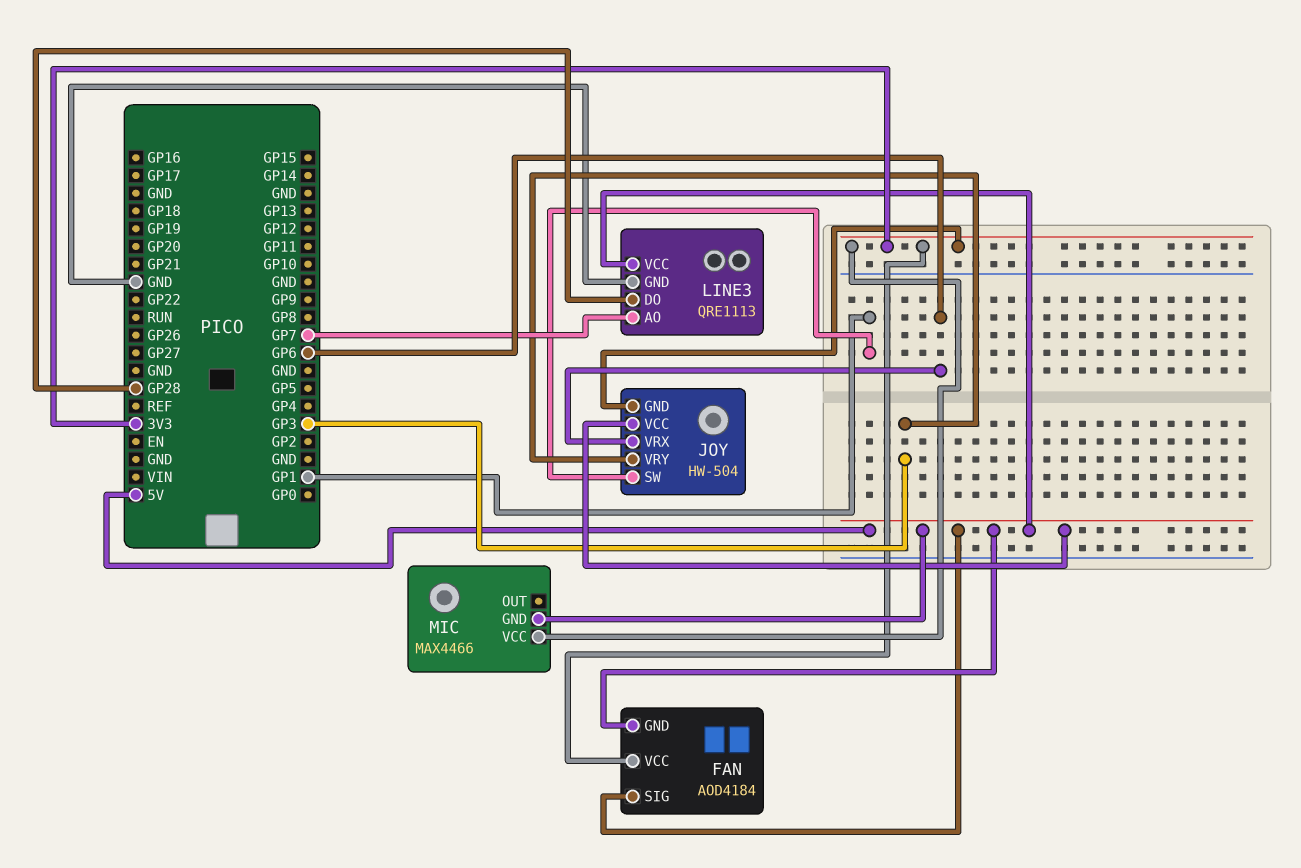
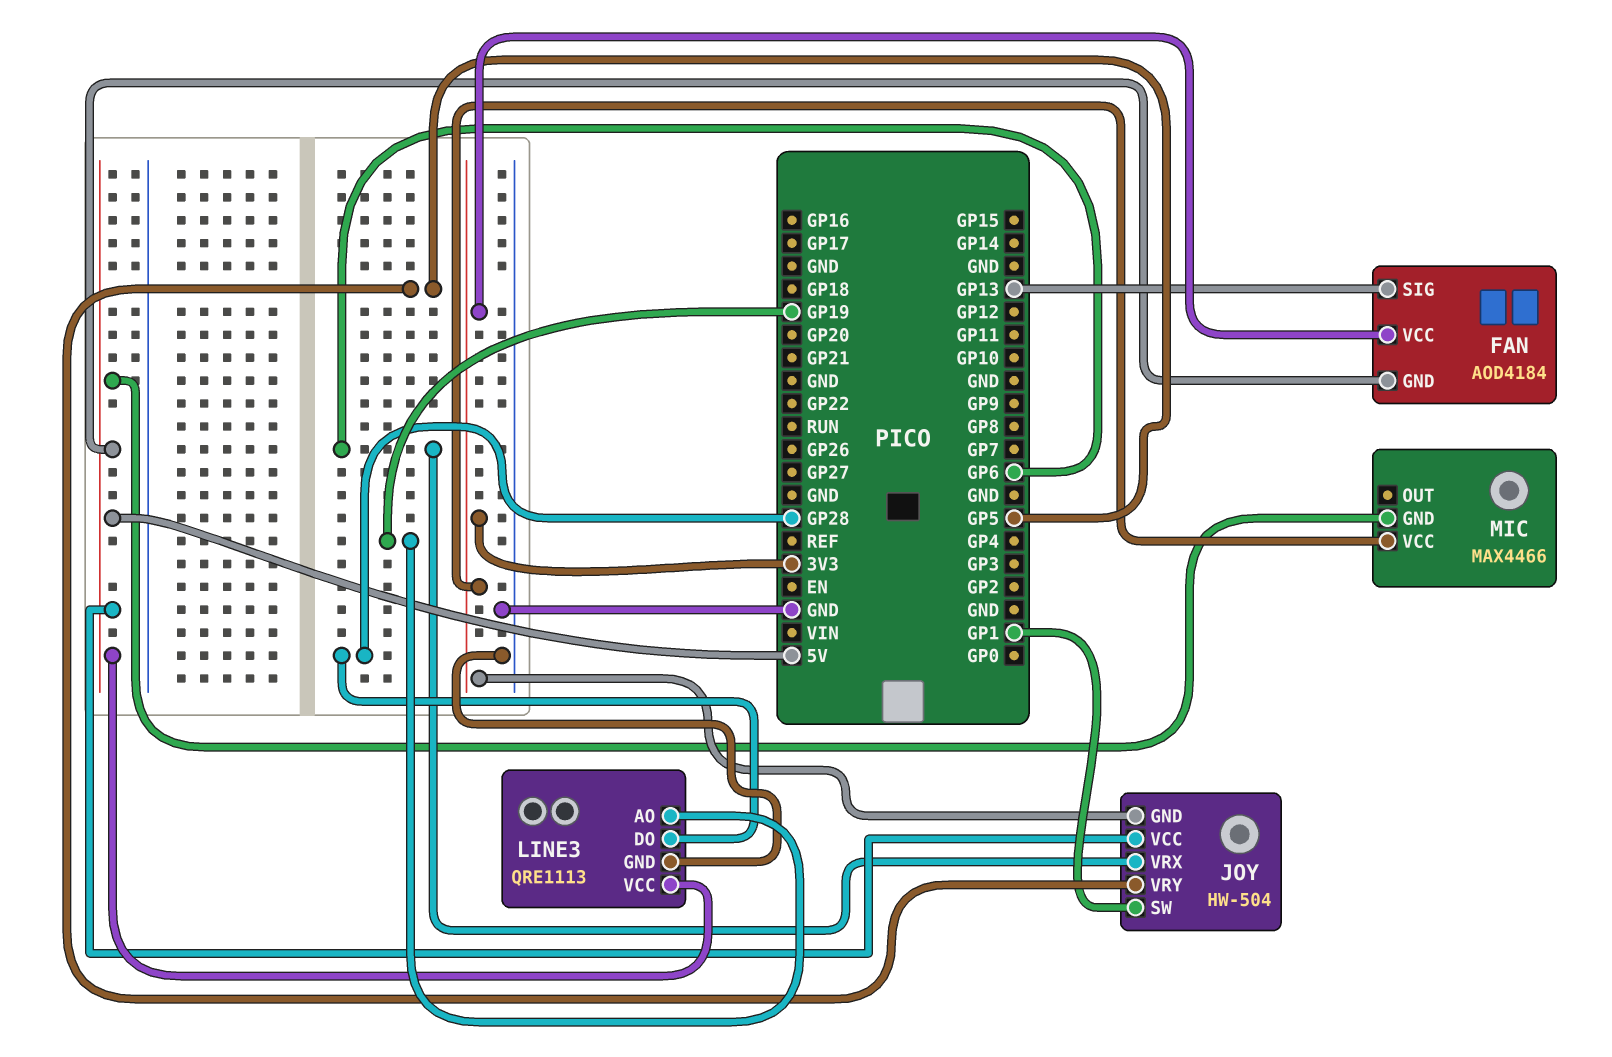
FAN pin SIG: 5V -> GP13
JOY pin VRY: GP3 -> GP5
LINE3 pin AO: GP7 -> GP19

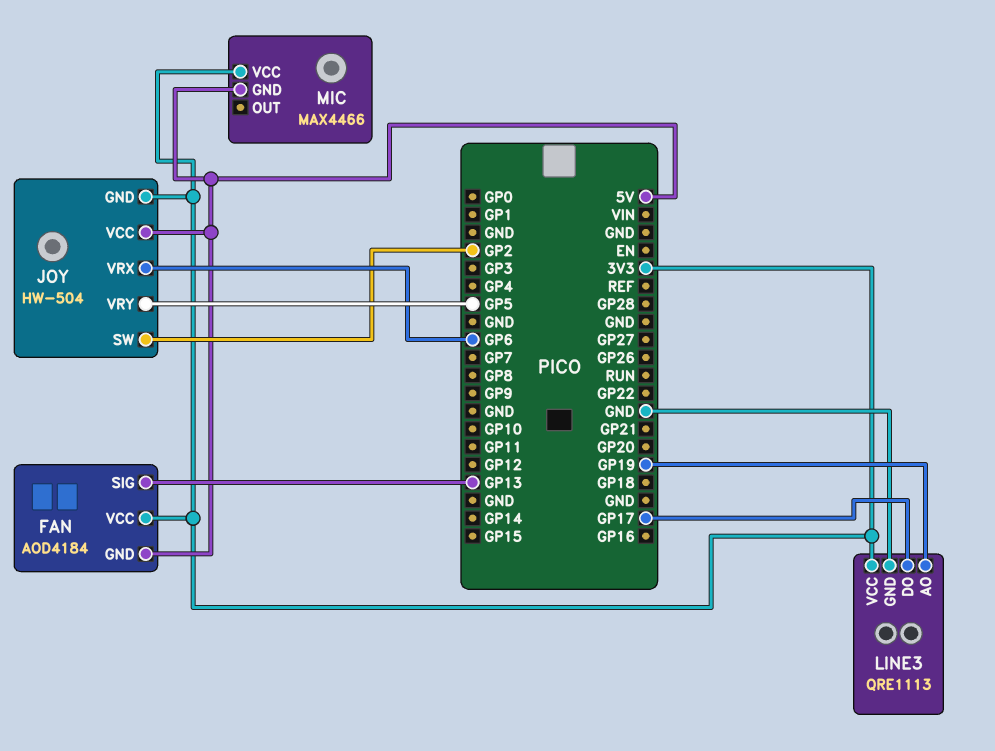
JOY pin SW: GP1 -> GP2
LINE3 pin DO: GP28 -> GP17
LINE3 pin VCC: 5V -> 3V3

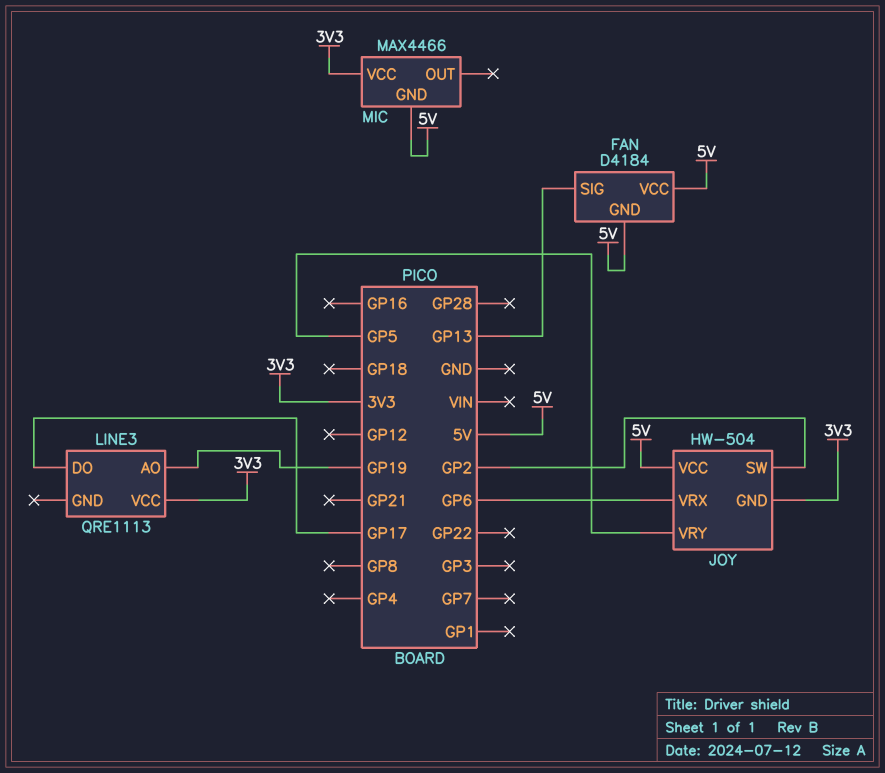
FAN: AOD4184 -> D4184
FAN pin VCC: 3V3 -> 5V
LINE3 pin GND: GND -> none

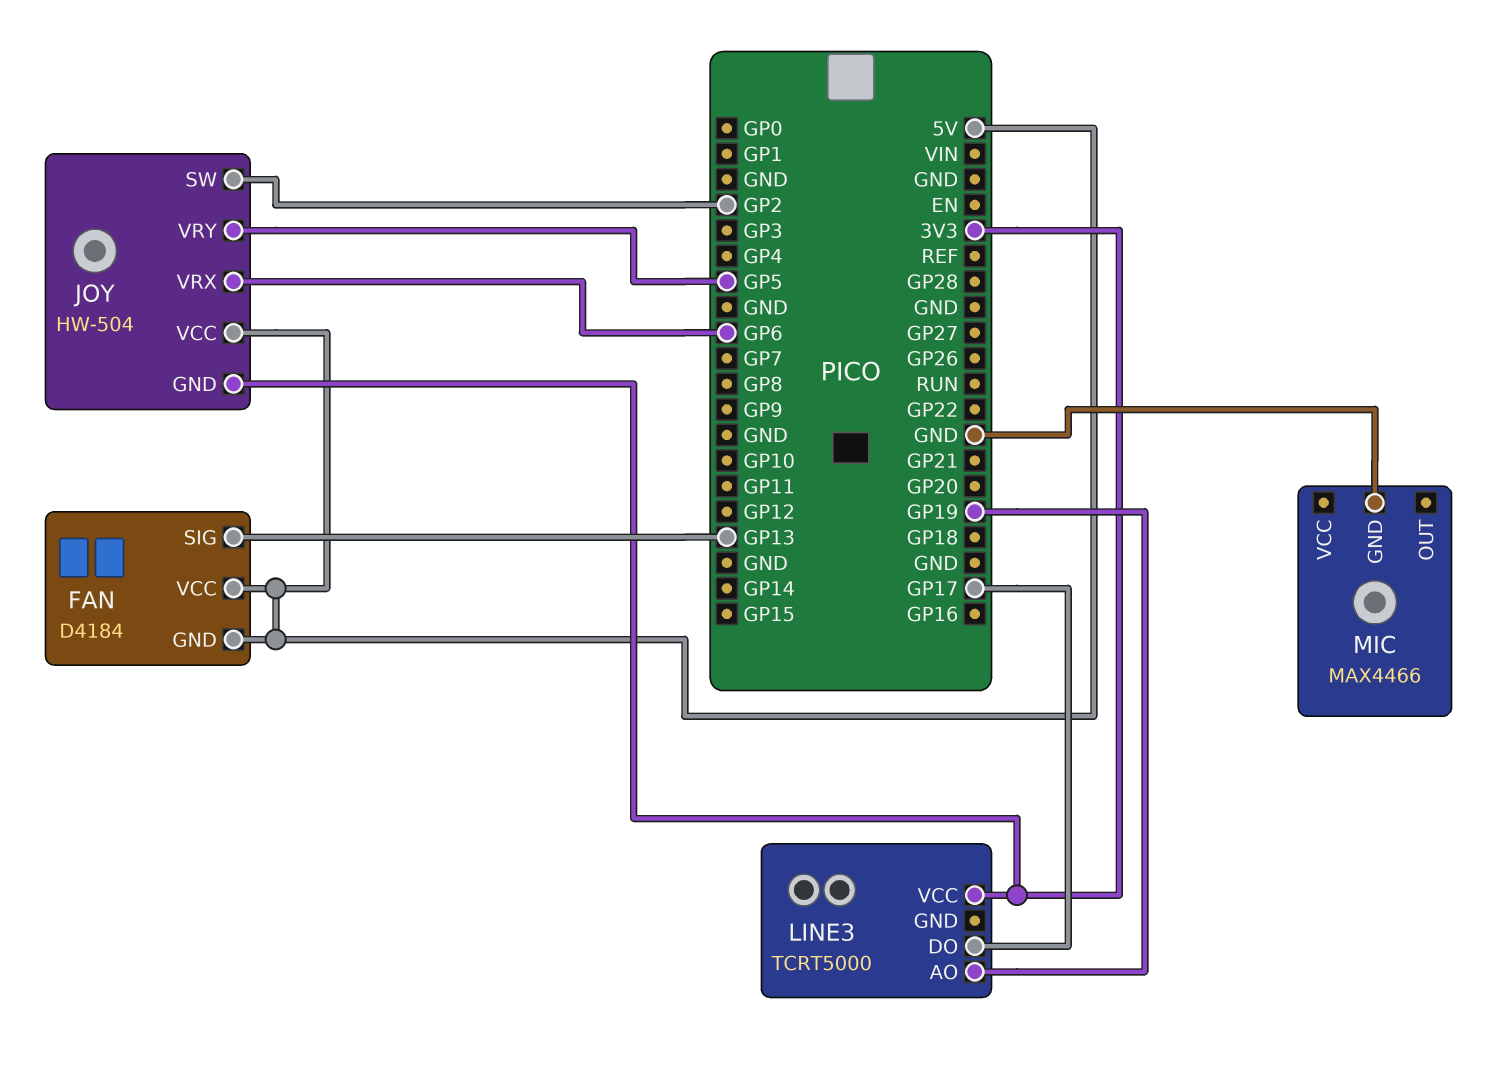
LINE3: QRE1113 -> TCRT5000
MIC pin GND: 5V -> GND
MIC pin VCC: 3V3 -> none

